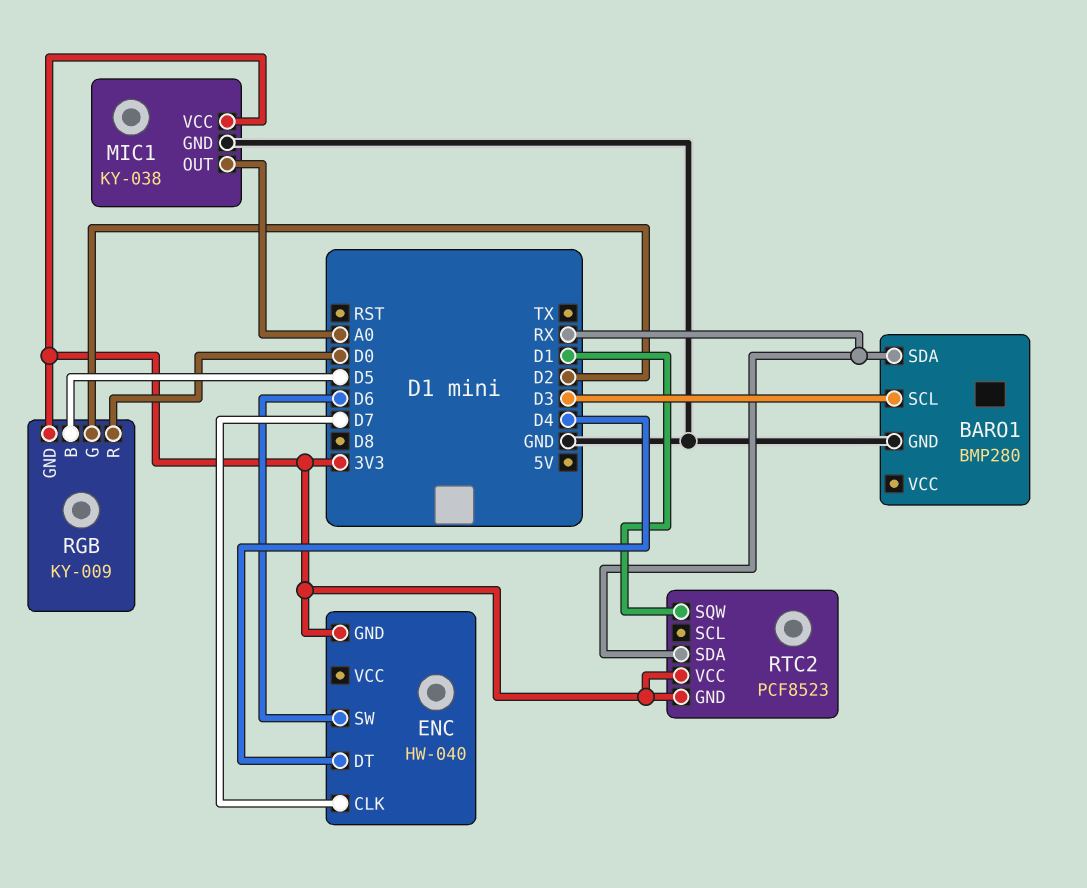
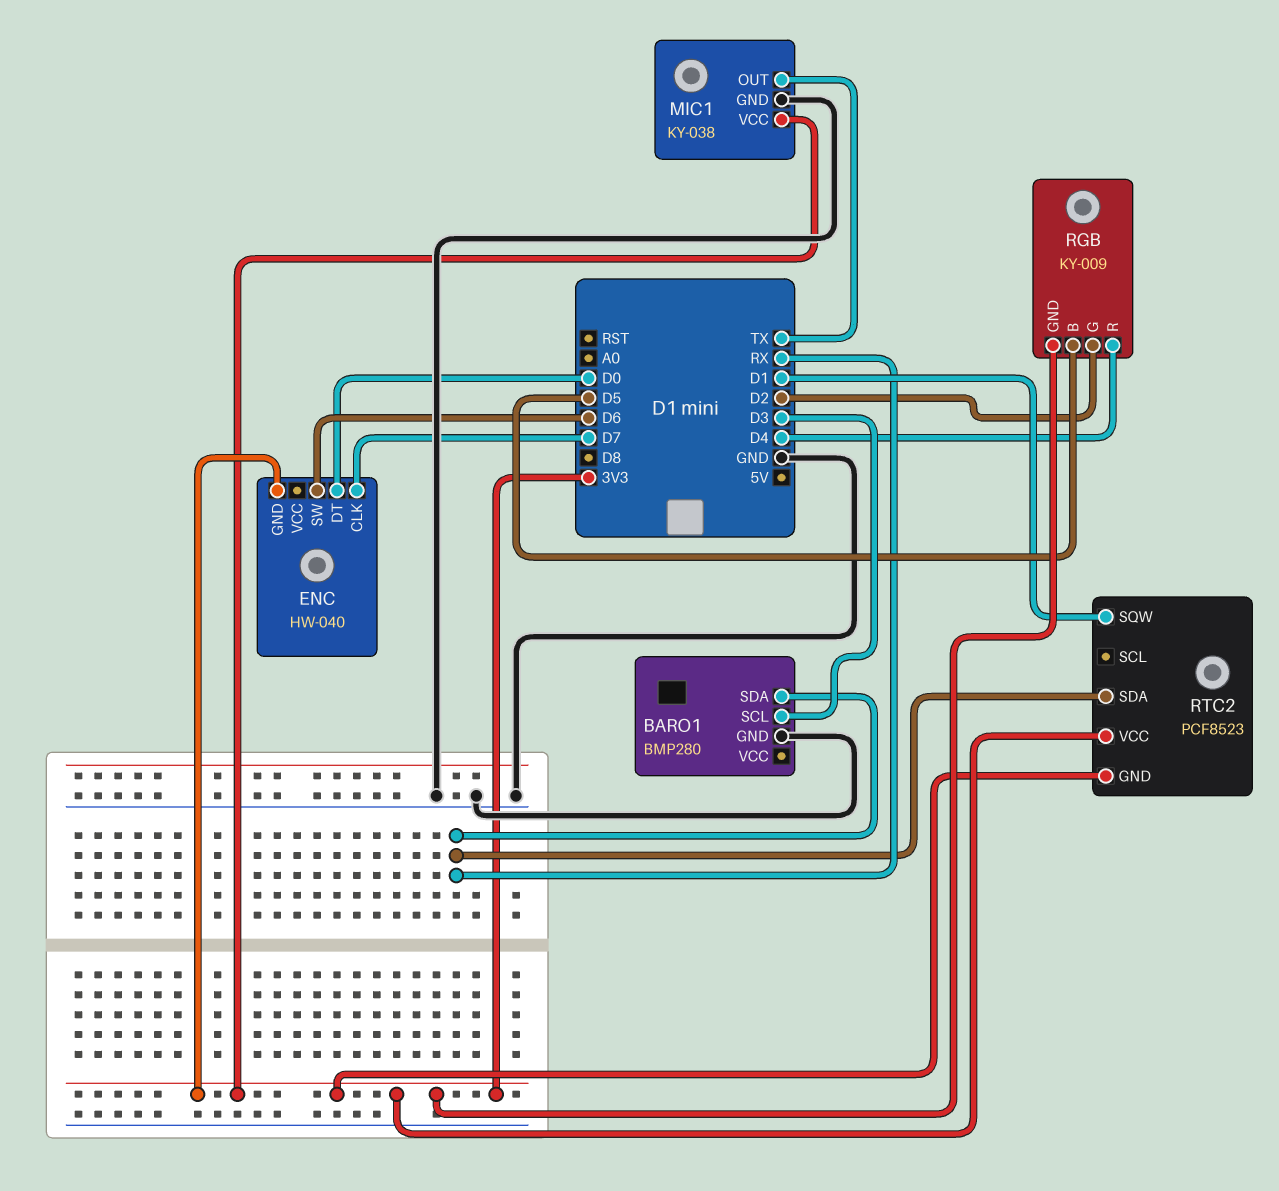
ENC pin DT: D4 -> D0
MIC1 pin OUT: A0 -> TX
RGB pin R: D0 -> D4

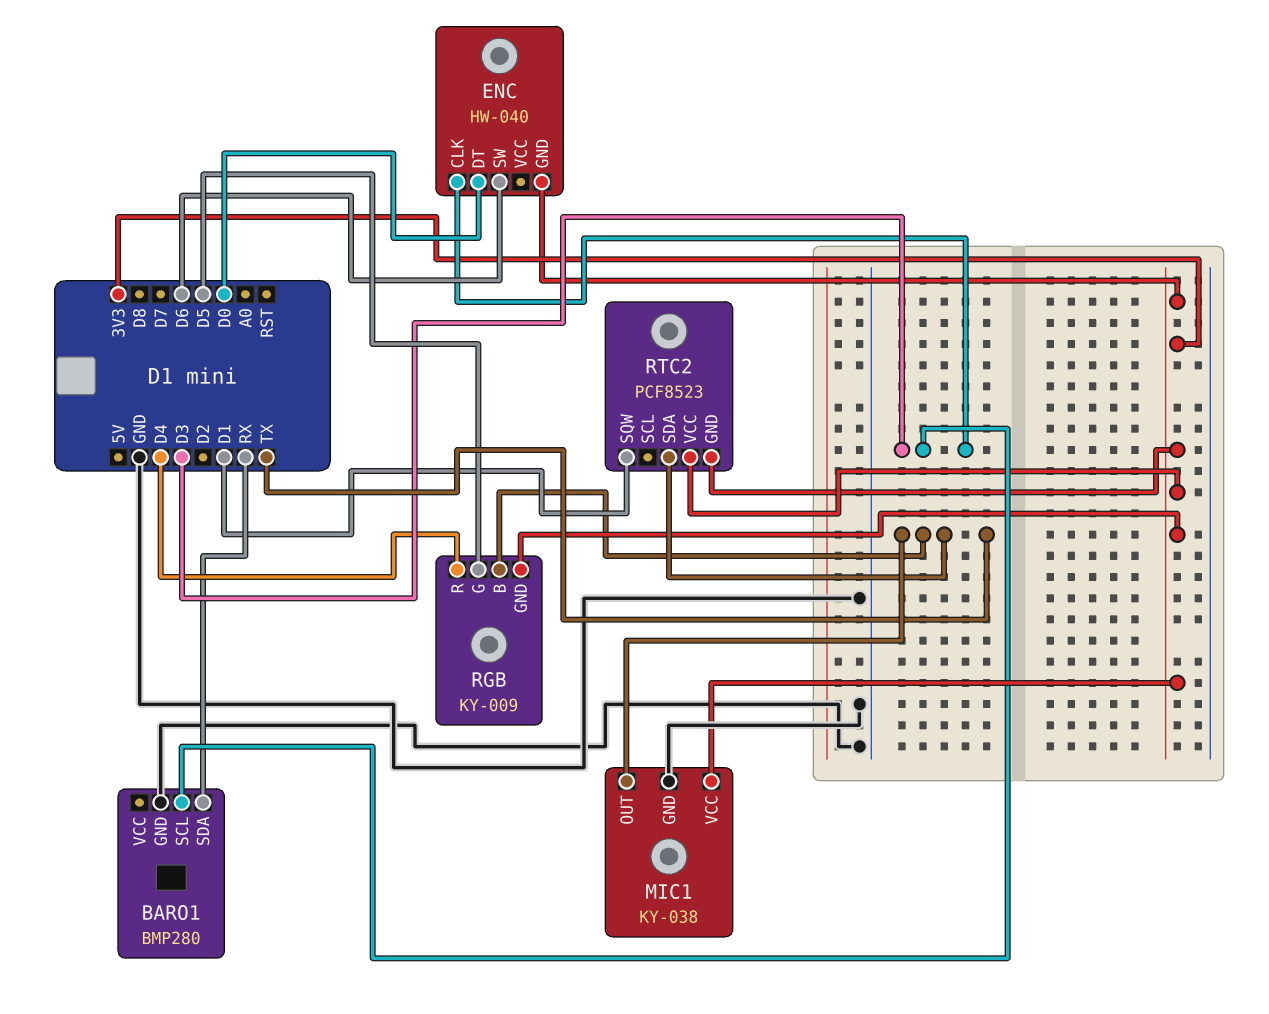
ENC pin CLK: D7 -> D3
RGB pin B: D5 -> TX
RGB pin G: D2 -> D5
RTC2 pin SDA: RX -> TX

